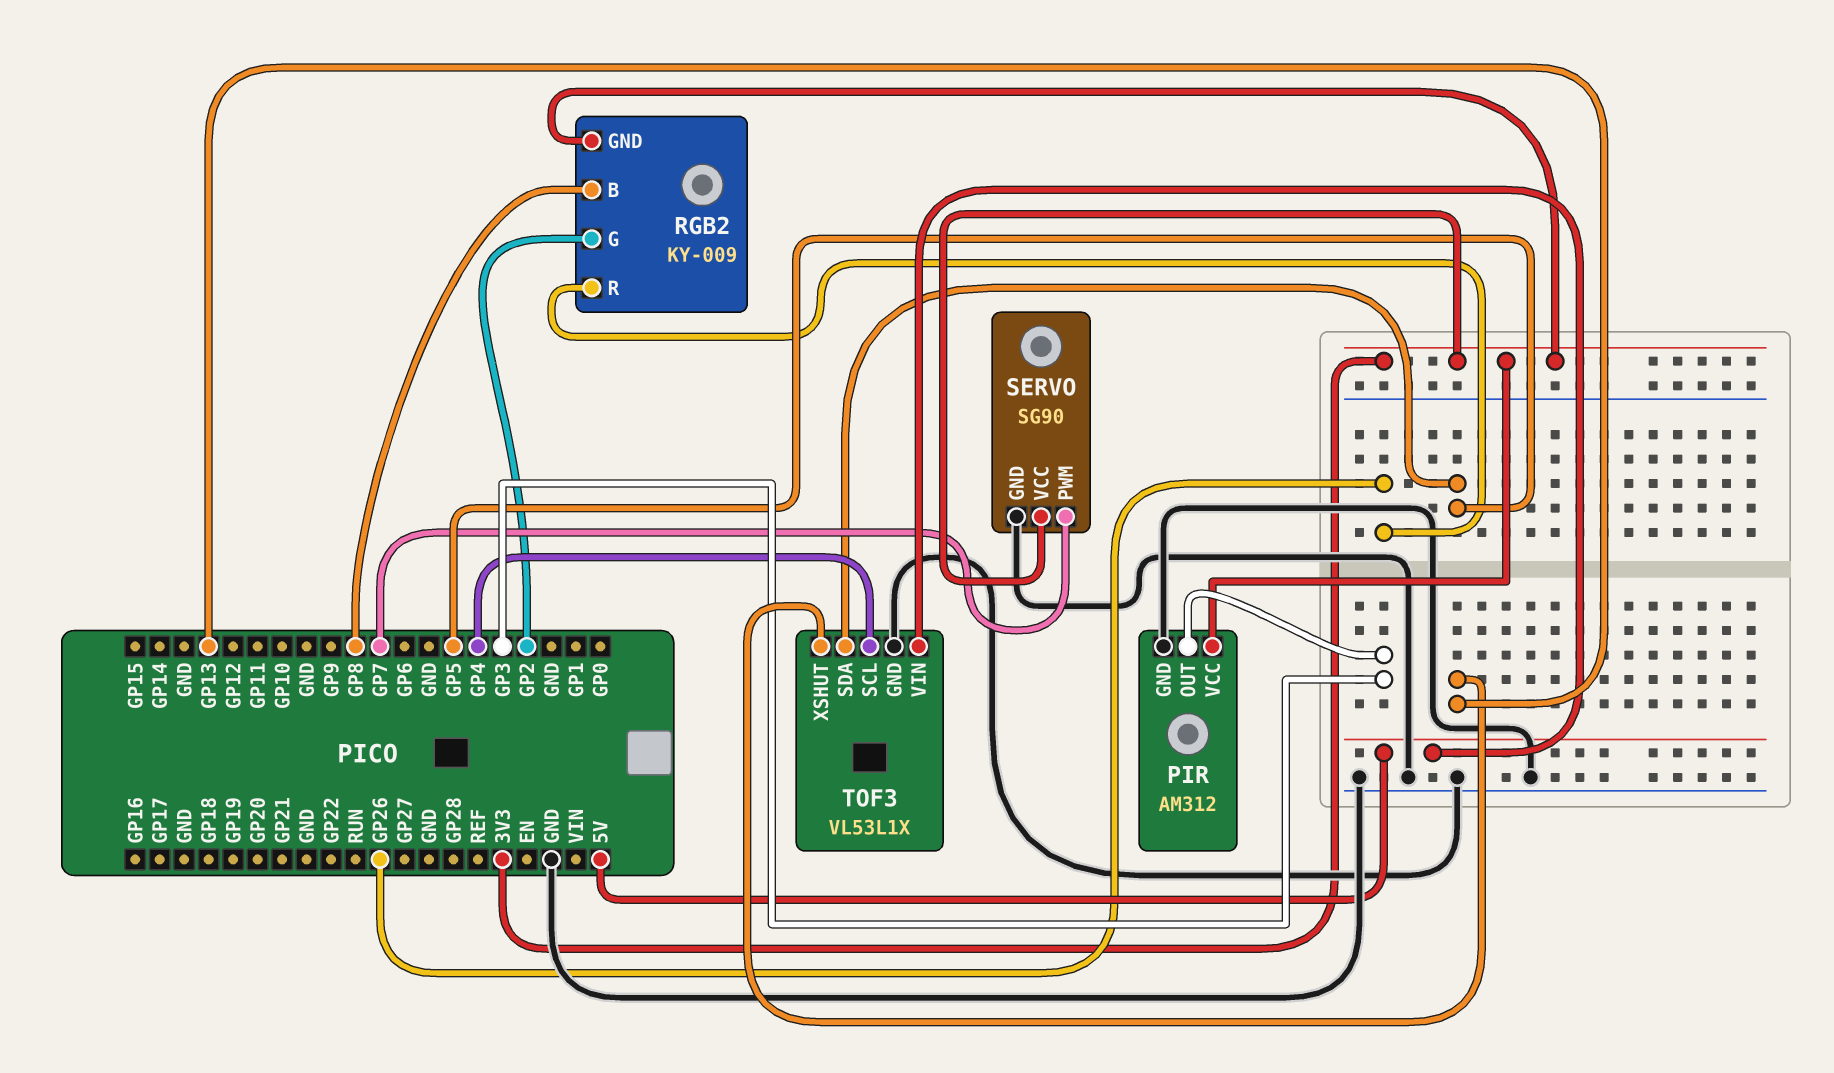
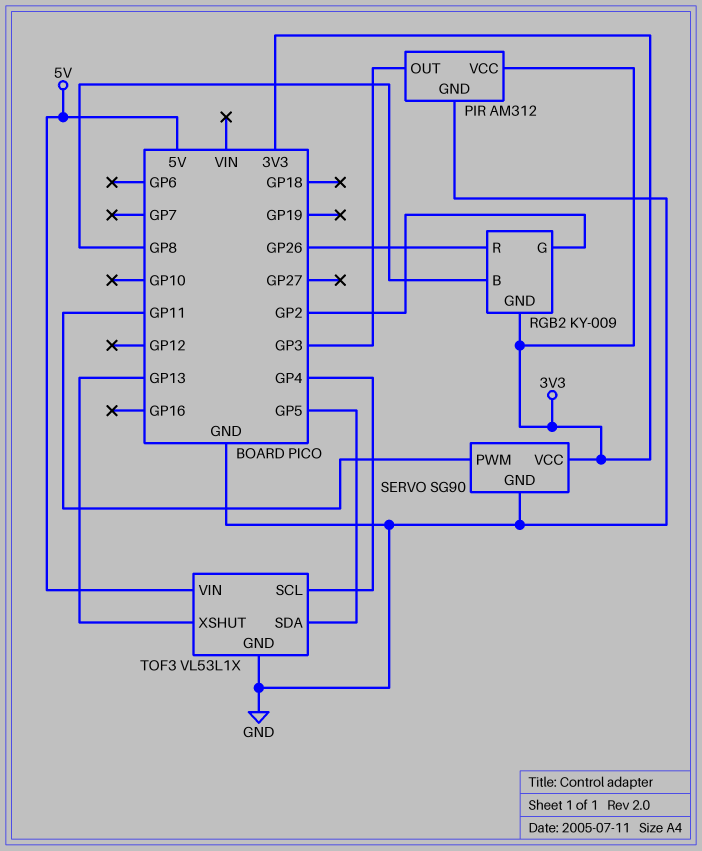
SERVO pin PWM: GP7 -> GP11

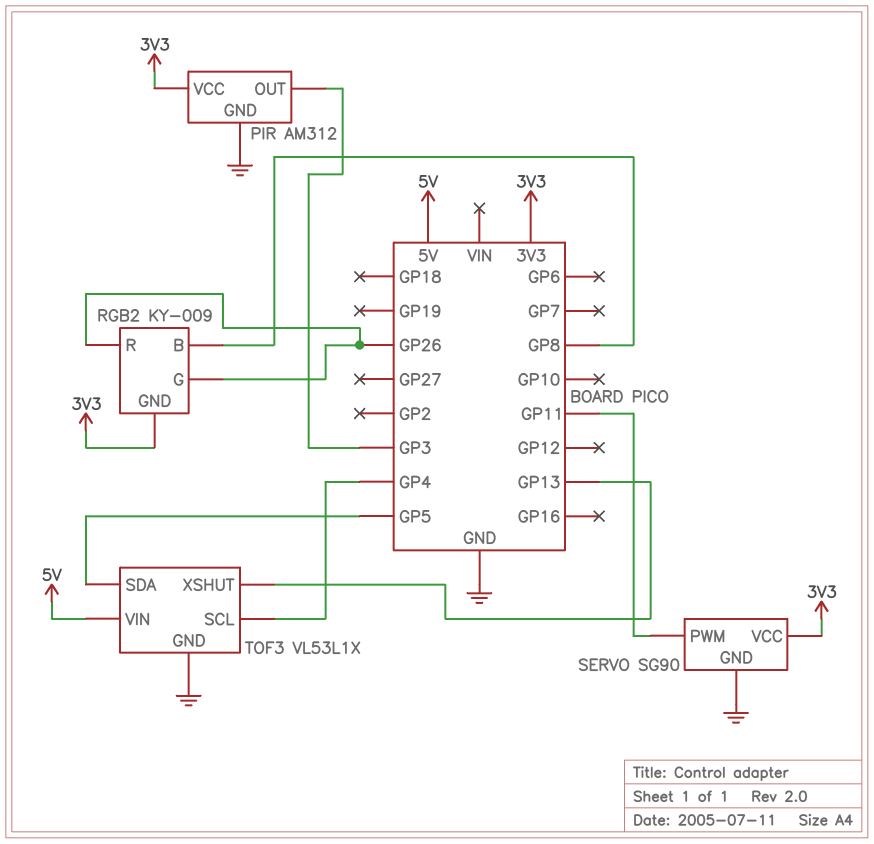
RGB2 pin G: GP2 -> GP26

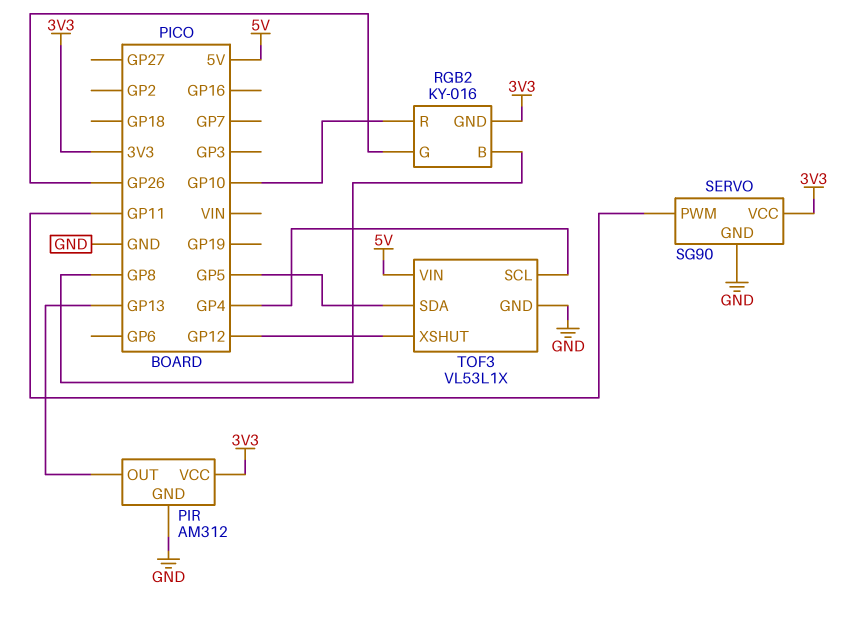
PIR pin OUT: GP3 -> GP13
RGB2: KY-009 -> KY-016
RGB2 pin R: GP26 -> GP10
TOF3 pin XSHUT: GP13 -> GP12

